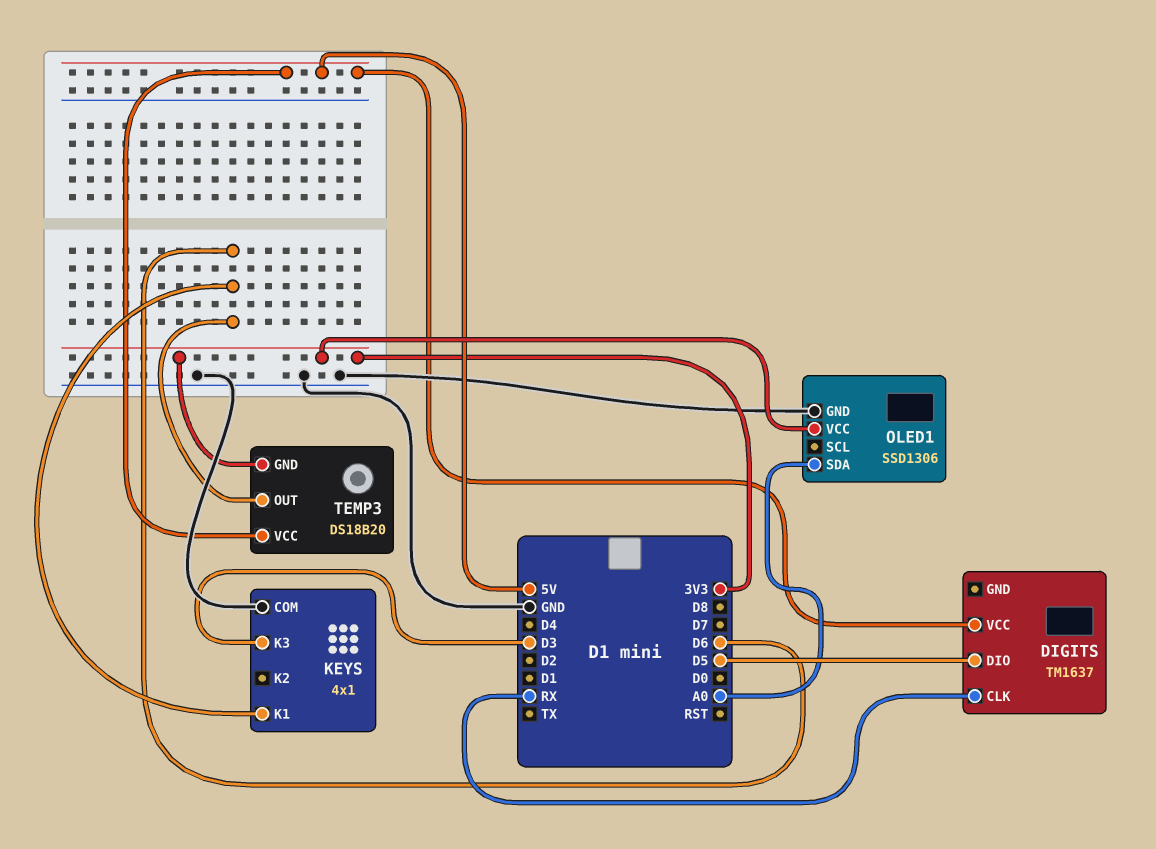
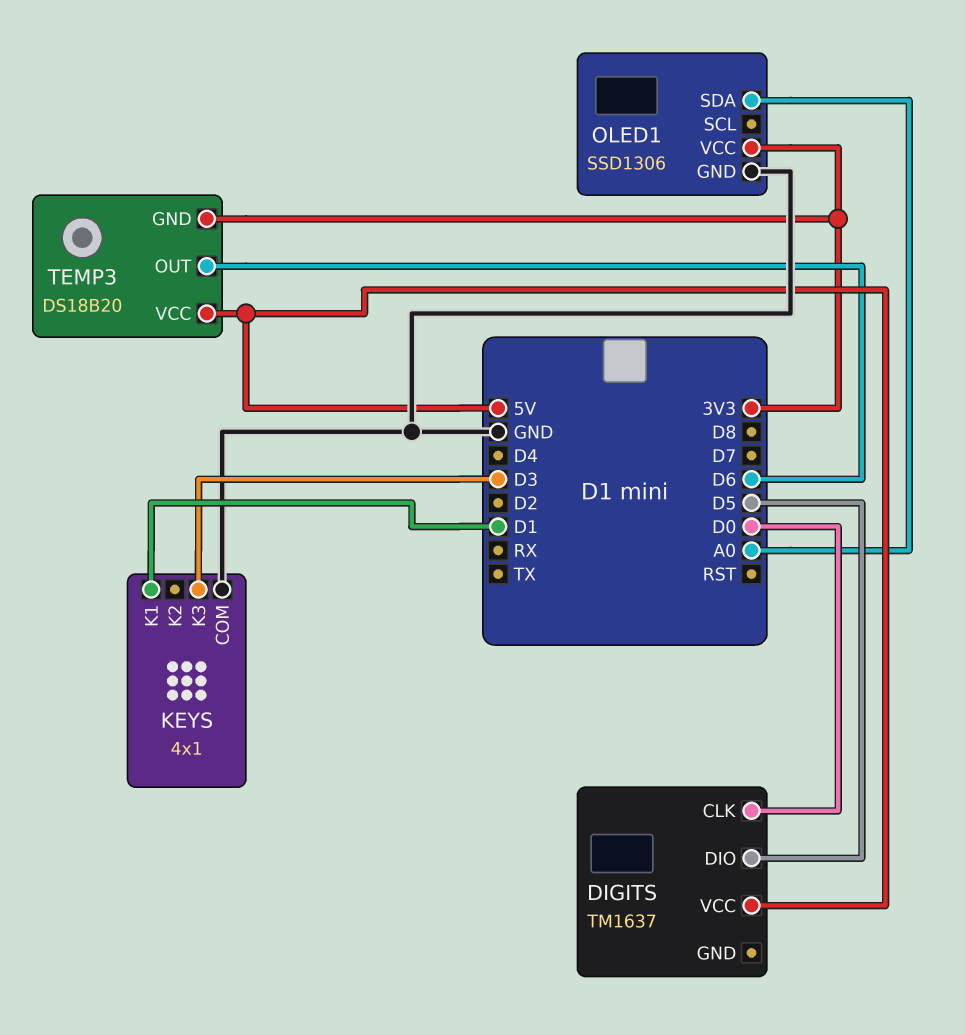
DIGITS pin CLK: RX -> D0
KEYS pin K1: D6 -> D1

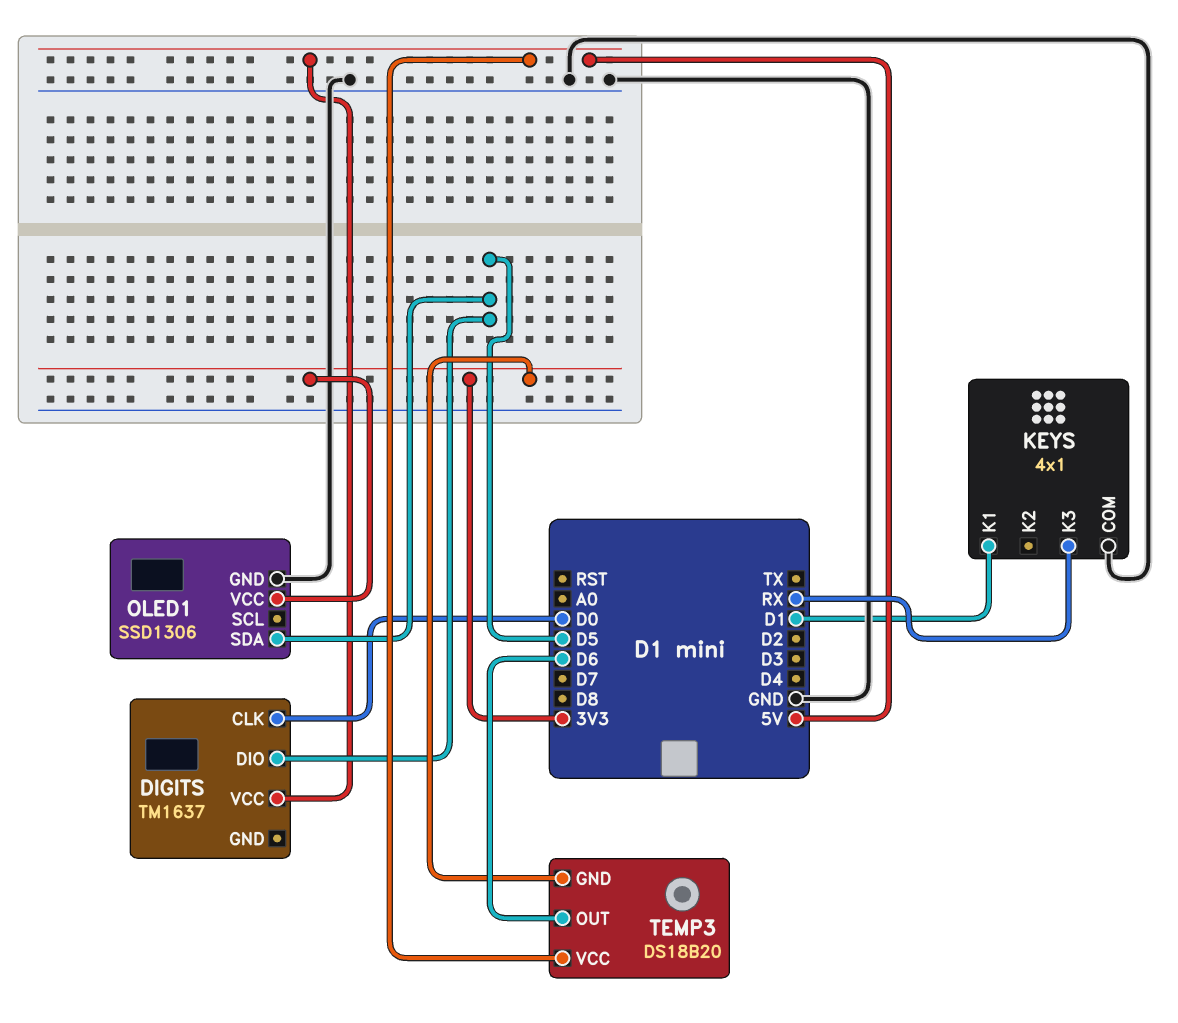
KEYS pin K3: D3 -> RX
OLED1 pin SDA: A0 -> D5

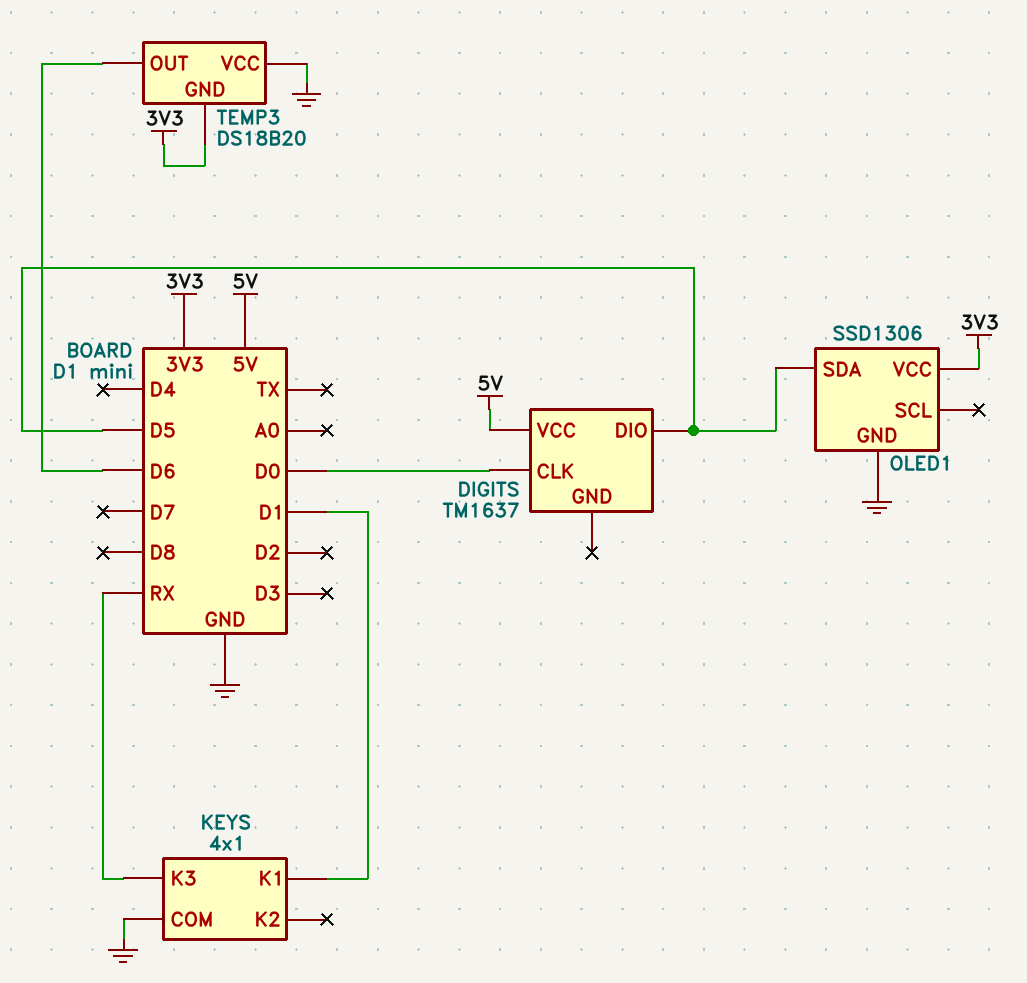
TEMP3 pin VCC: 5V -> GND

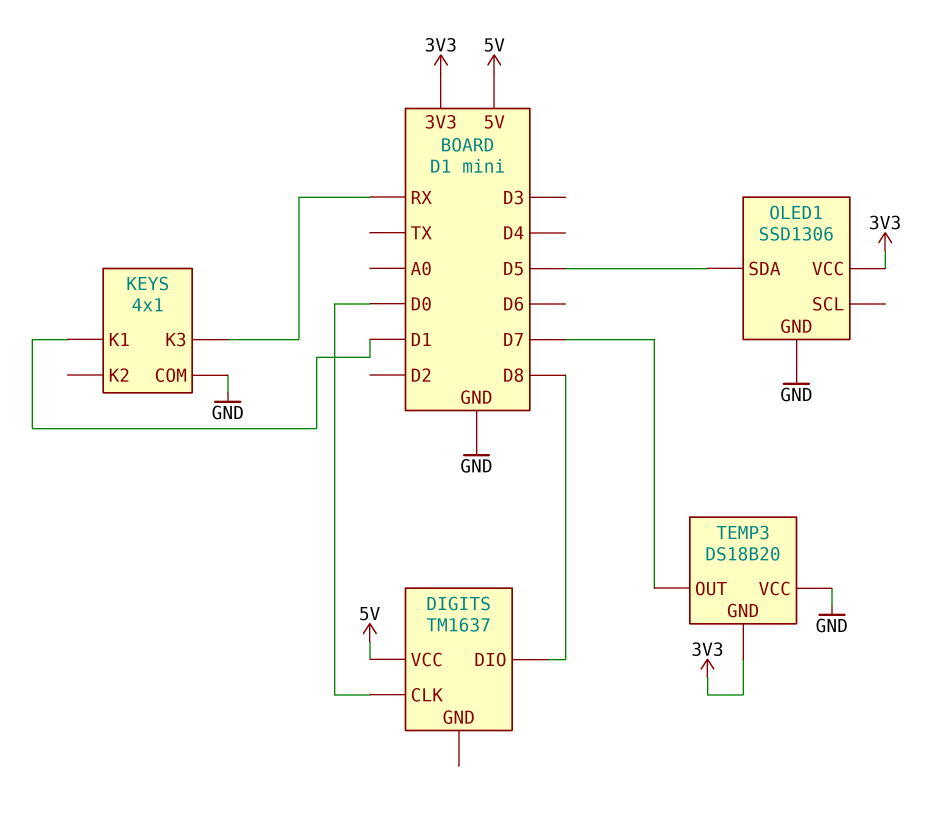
DIGITS pin DIO: D5 -> D8
TEMP3 pin OUT: D6 -> D7

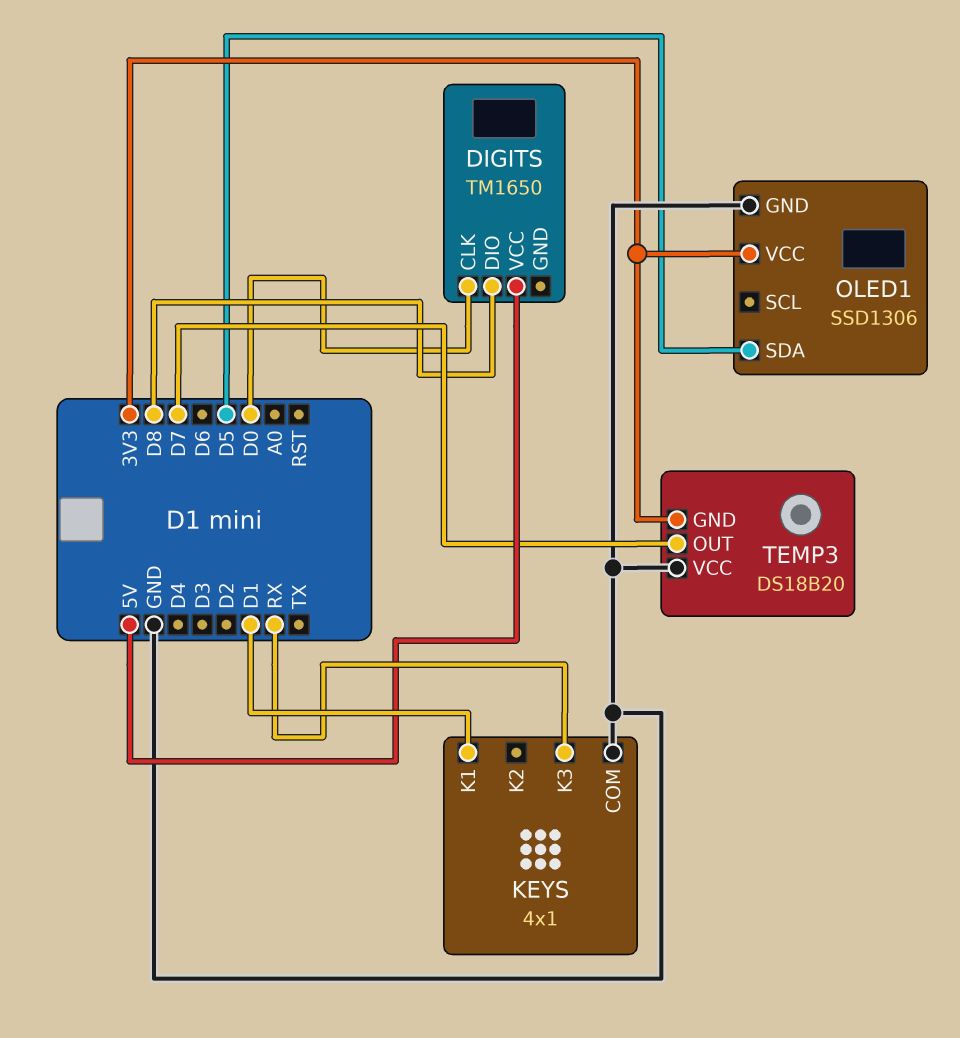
DIGITS: TM1637 -> TM1650

